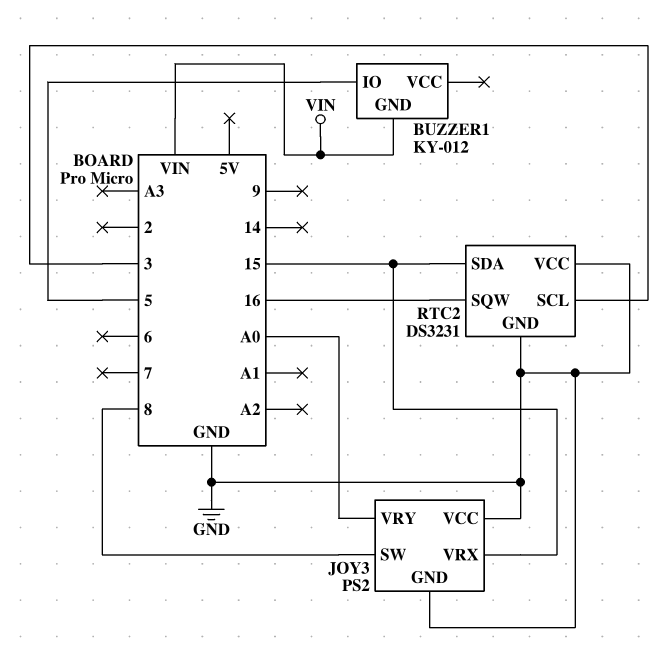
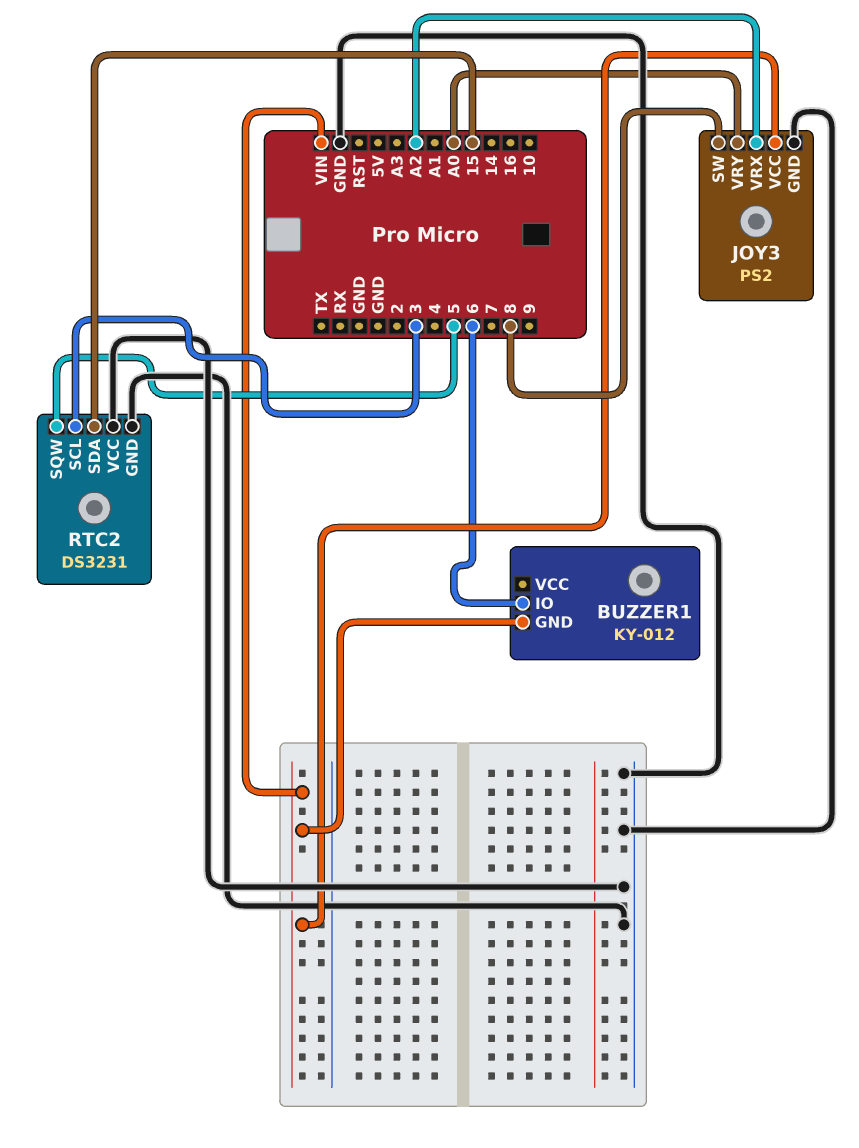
BUZZER1 pin IO: 5 -> 6
JOY3 pin VCC: GND -> VIN
JOY3 pin VRX: 15 -> A2
RTC2 pin SQW: 16 -> 5

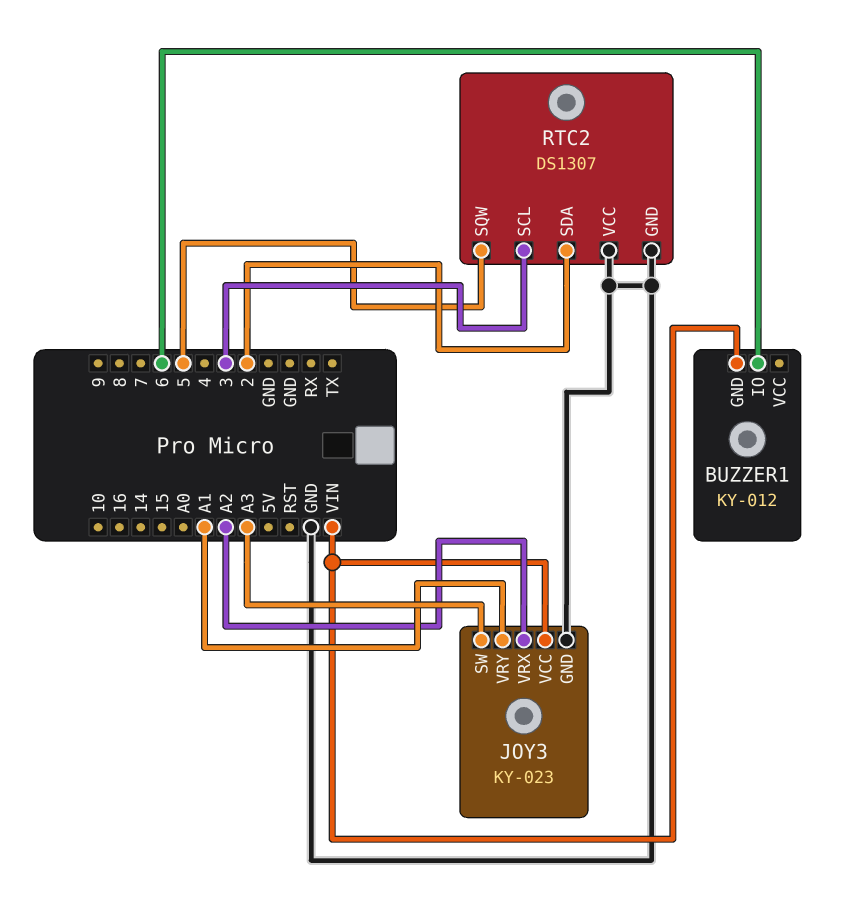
JOY3: PS2 -> KY-023
JOY3 pin SW: 8 -> A3
JOY3 pin VRY: A0 -> A1
RTC2: DS3231 -> DS1307
RTC2 pin SDA: 15 -> 2

